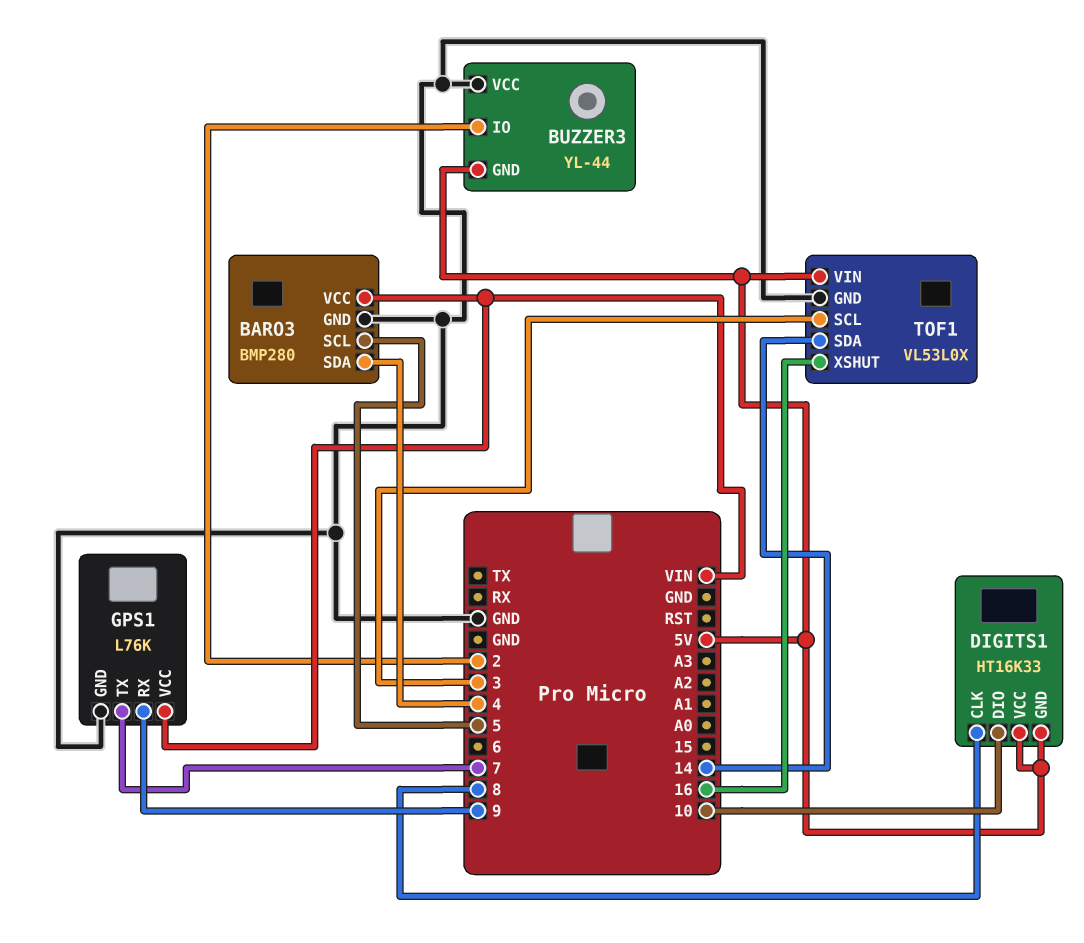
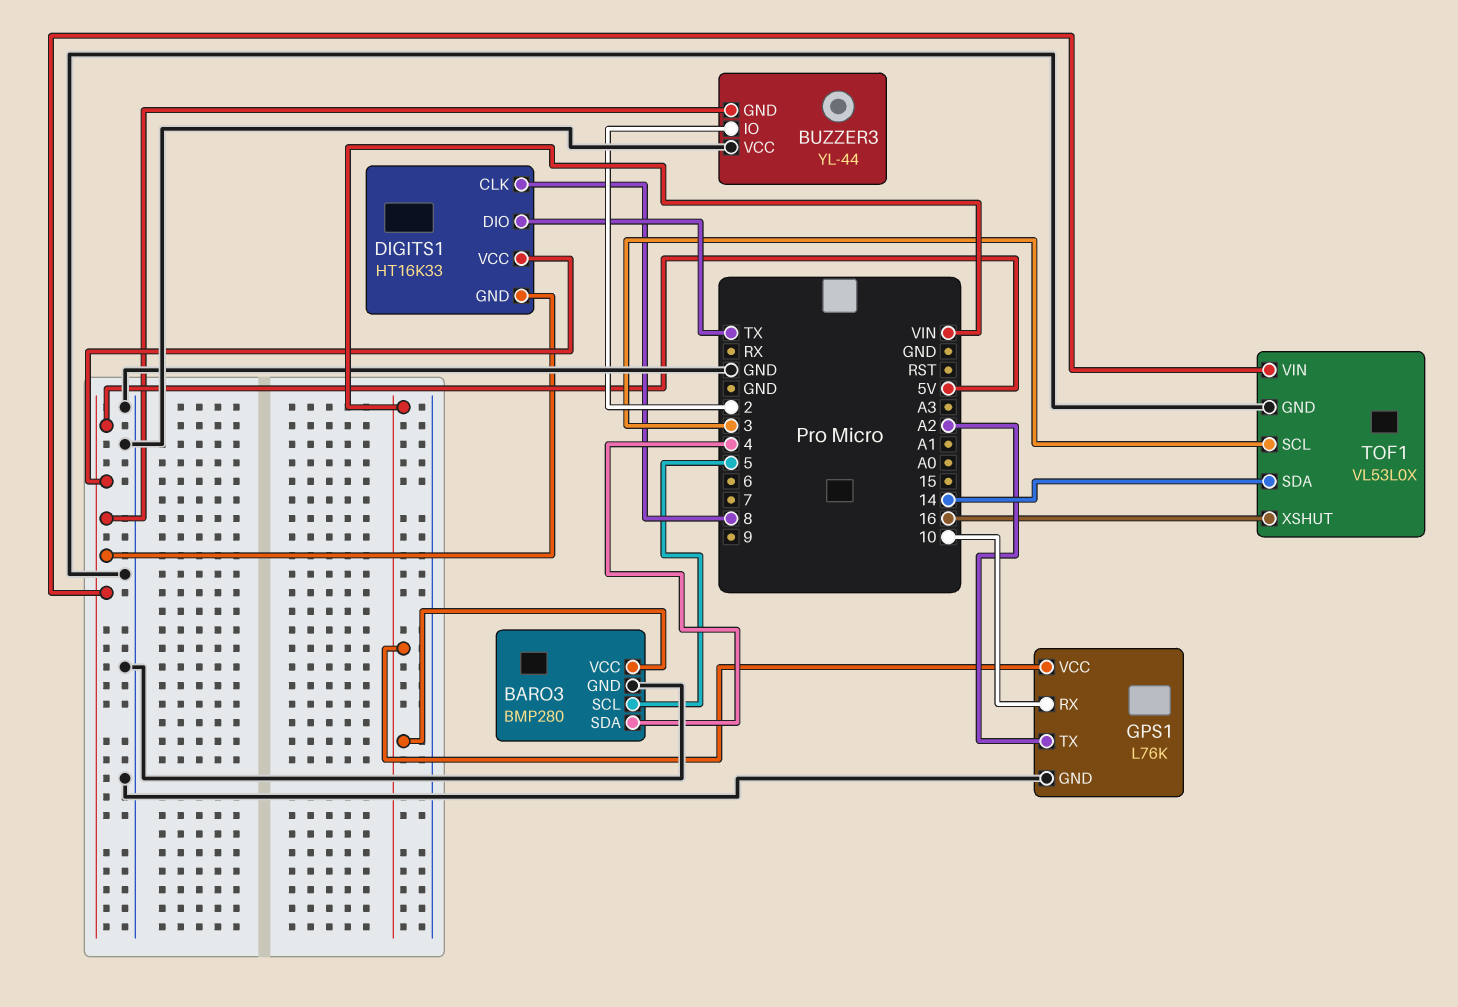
DIGITS1 pin DIO: 10 -> TX
GPS1 pin RX: 9 -> 10
GPS1 pin TX: 7 -> A2

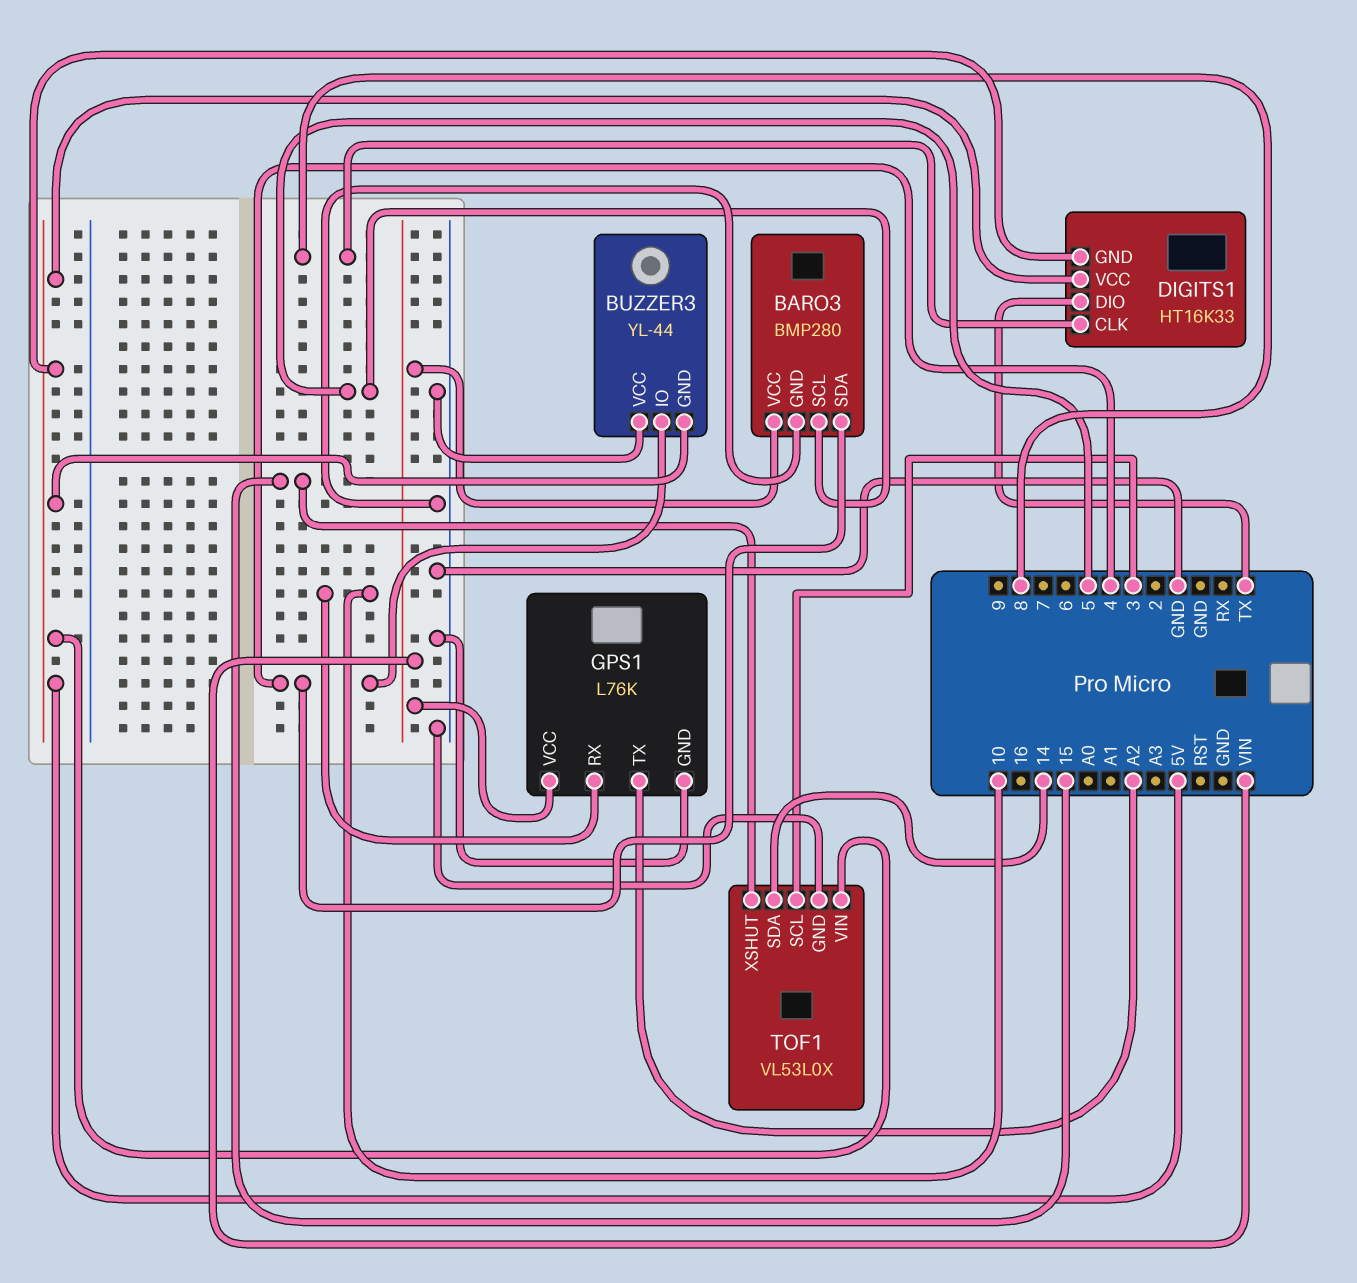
BUZZER3 pin IO: 2 -> 4
TOF1 pin XSHUT: 16 -> 15

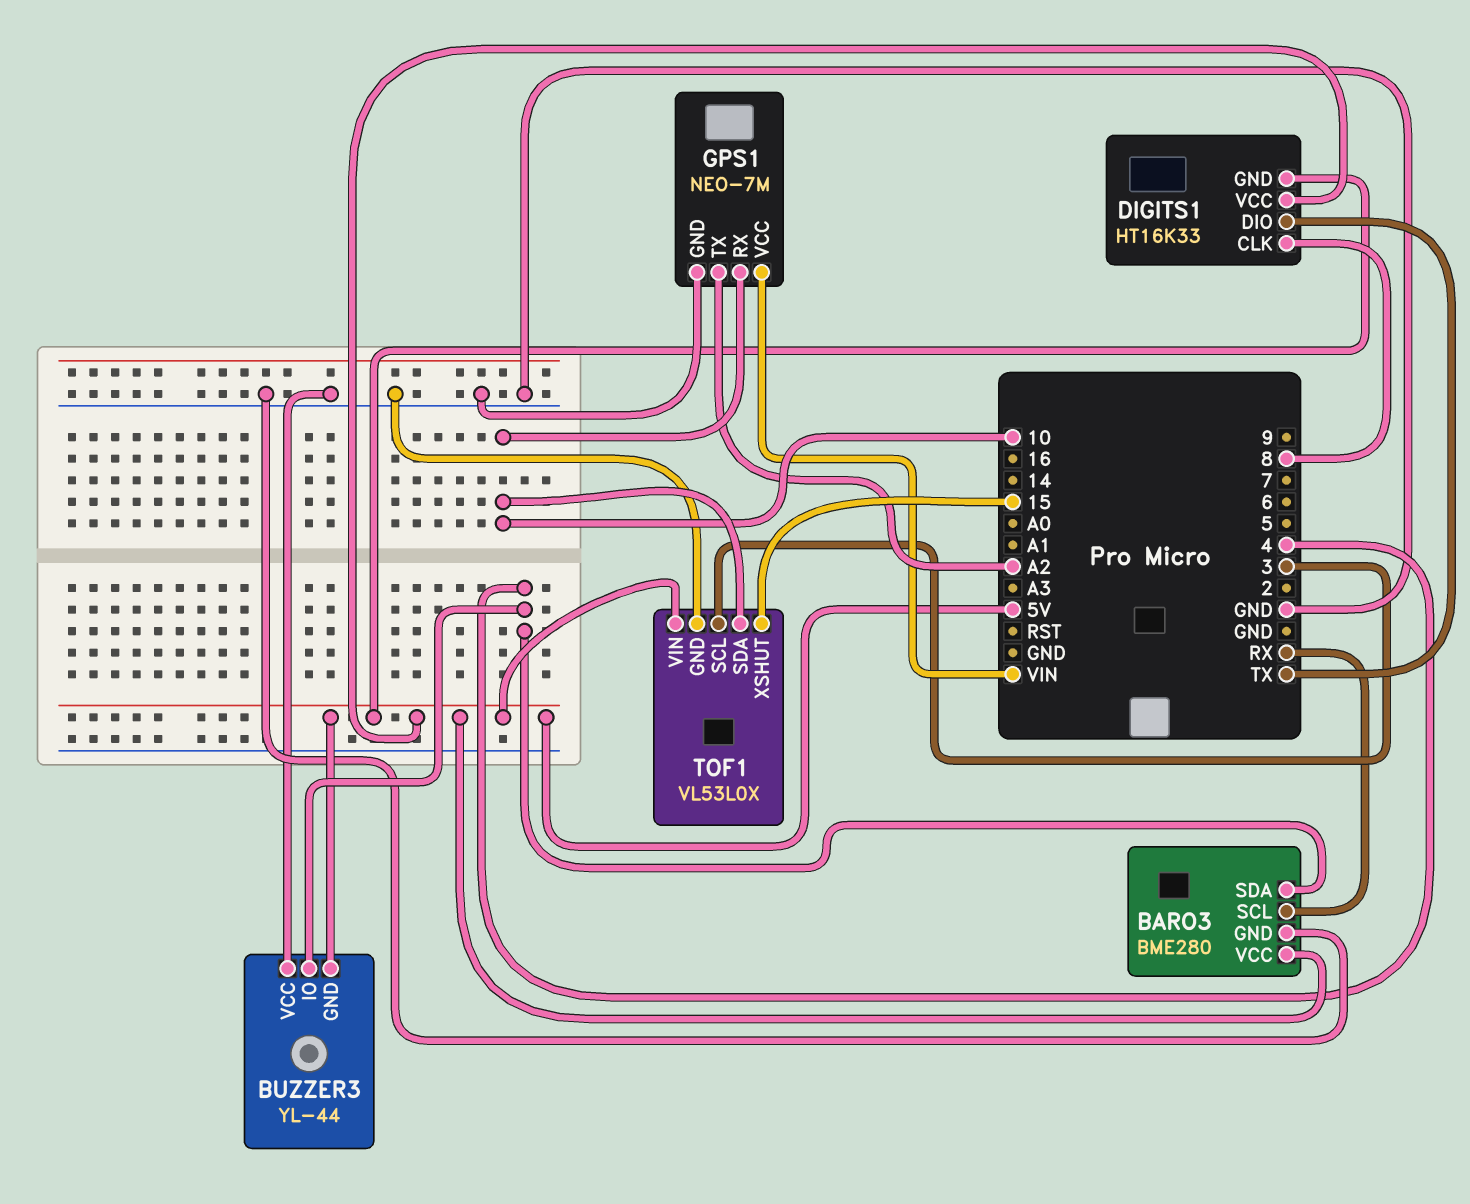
BARO3: BMP280 -> BME280
BARO3 pin SCL: 5 -> RX
BARO3 pin VCC: VIN -> 5V
GPS1: L76K -> NEO-7M
TOF1 pin SDA: 14 -> 10

